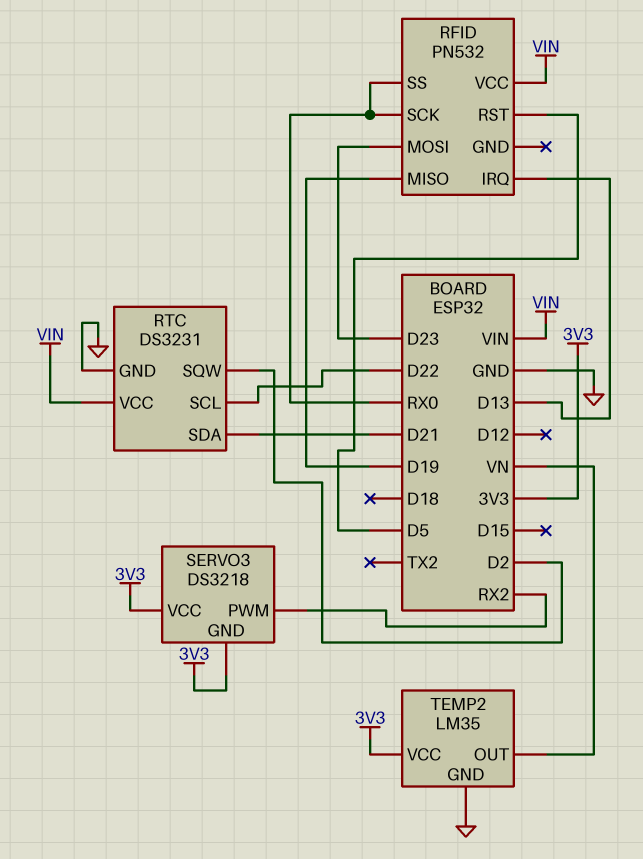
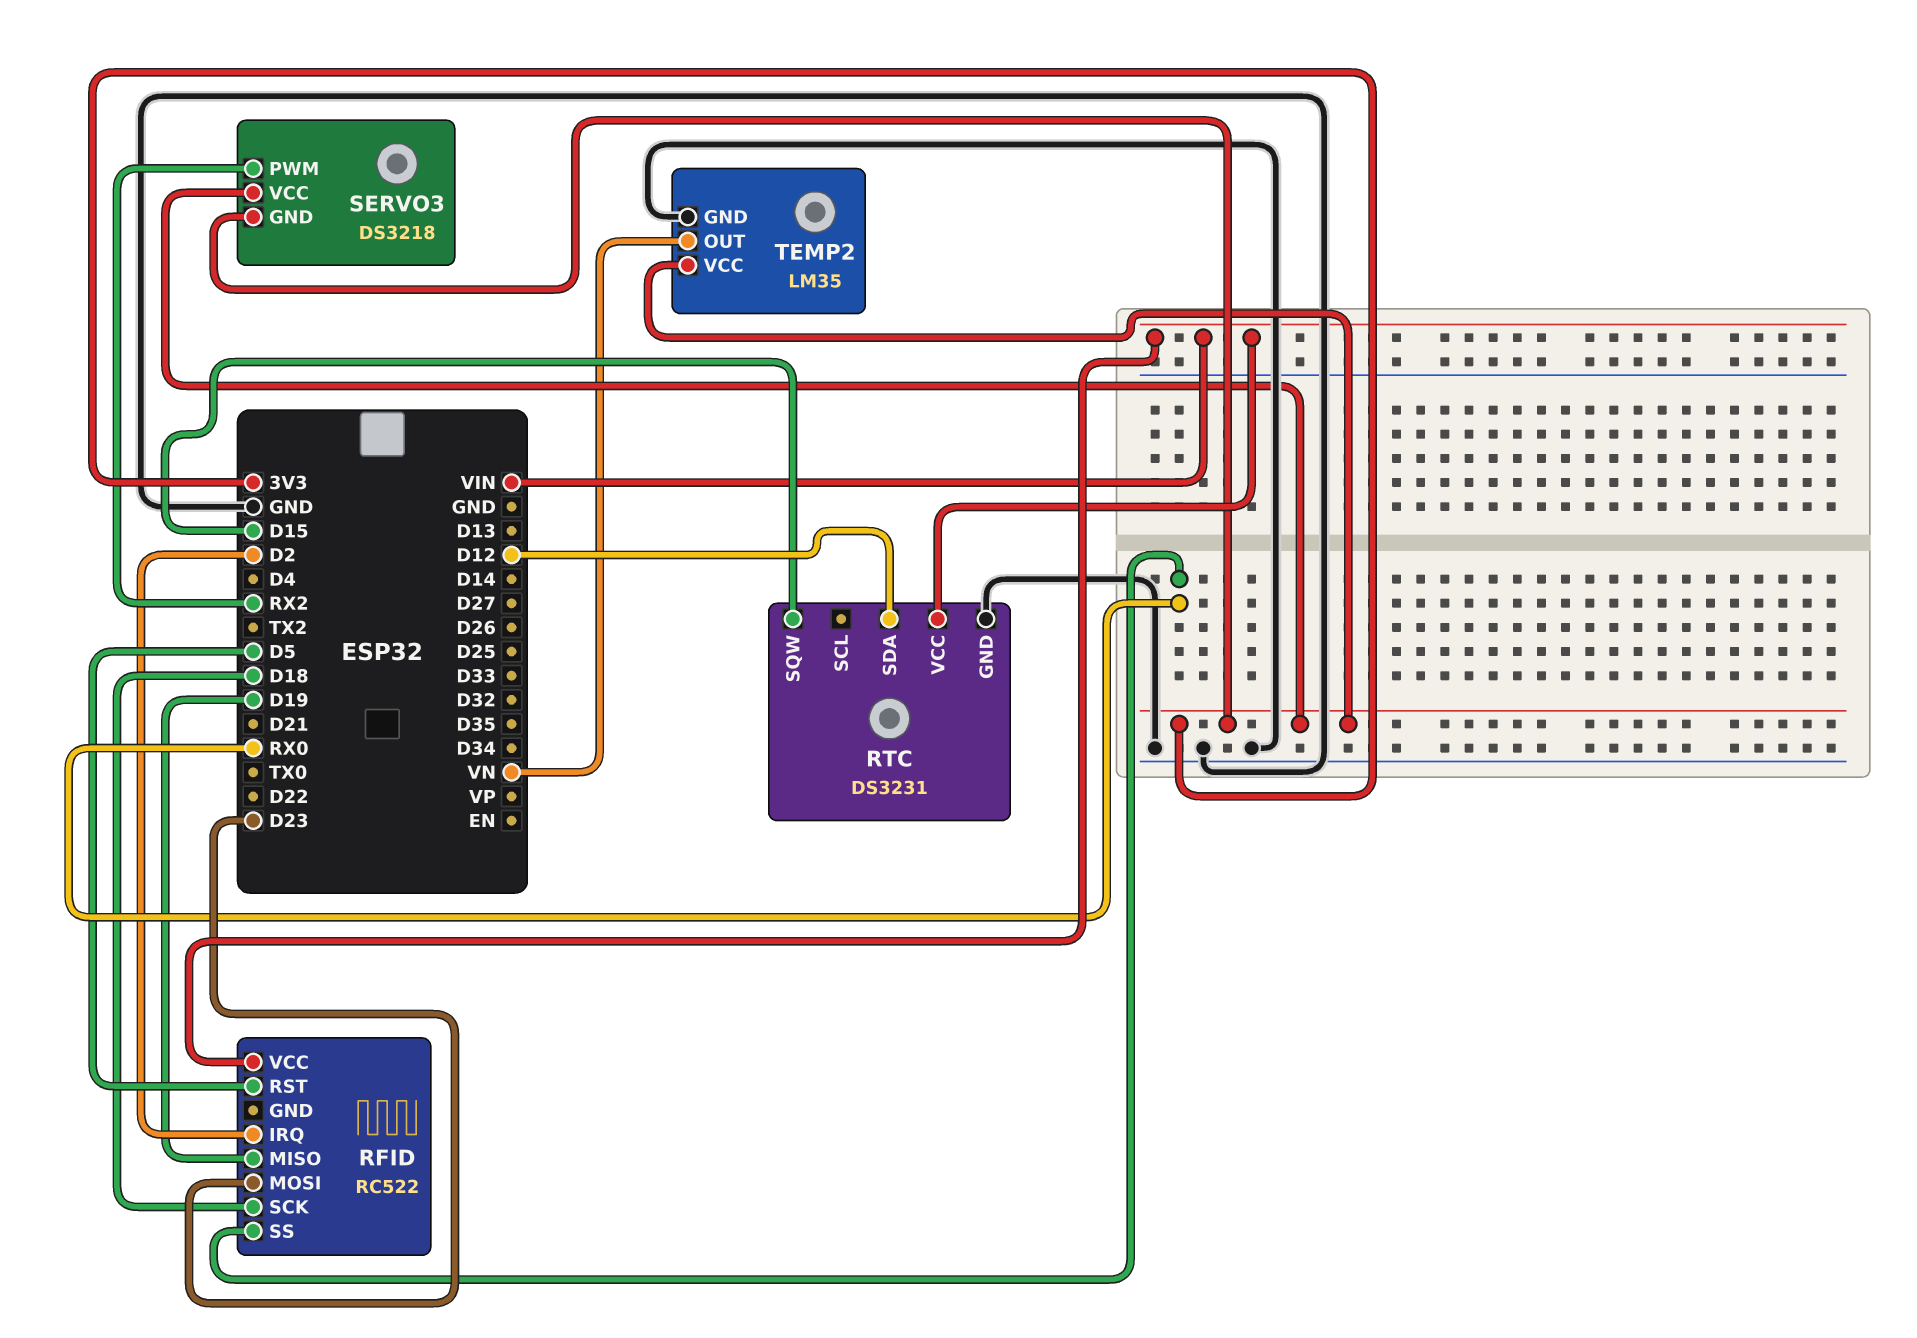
RFID: PN532 -> RC522
RFID pin IRQ: D13 -> D2
RFID pin SCK: RX0 -> D18
RTC pin SCL: D22 -> none
RTC pin SDA: D21 -> D12
RTC pin SQW: D2 -> D15

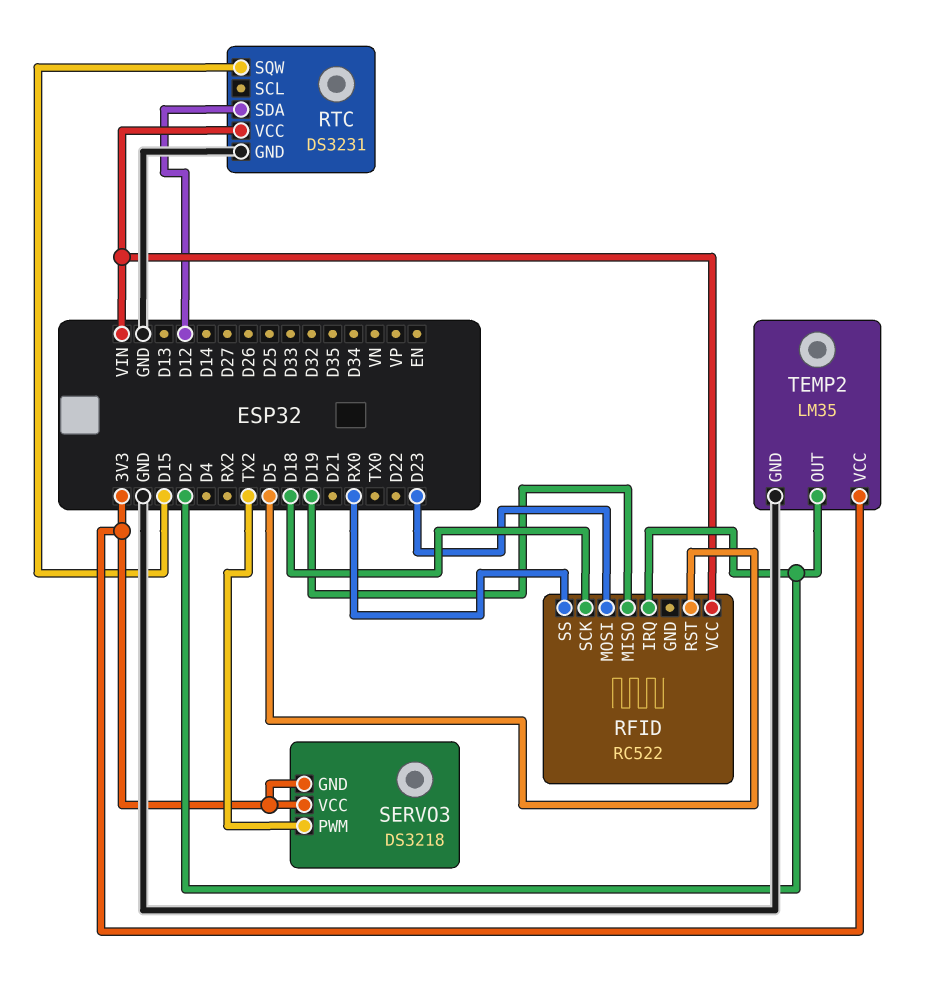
SERVO3 pin PWM: RX2 -> TX2
TEMP2 pin OUT: VN -> D2

